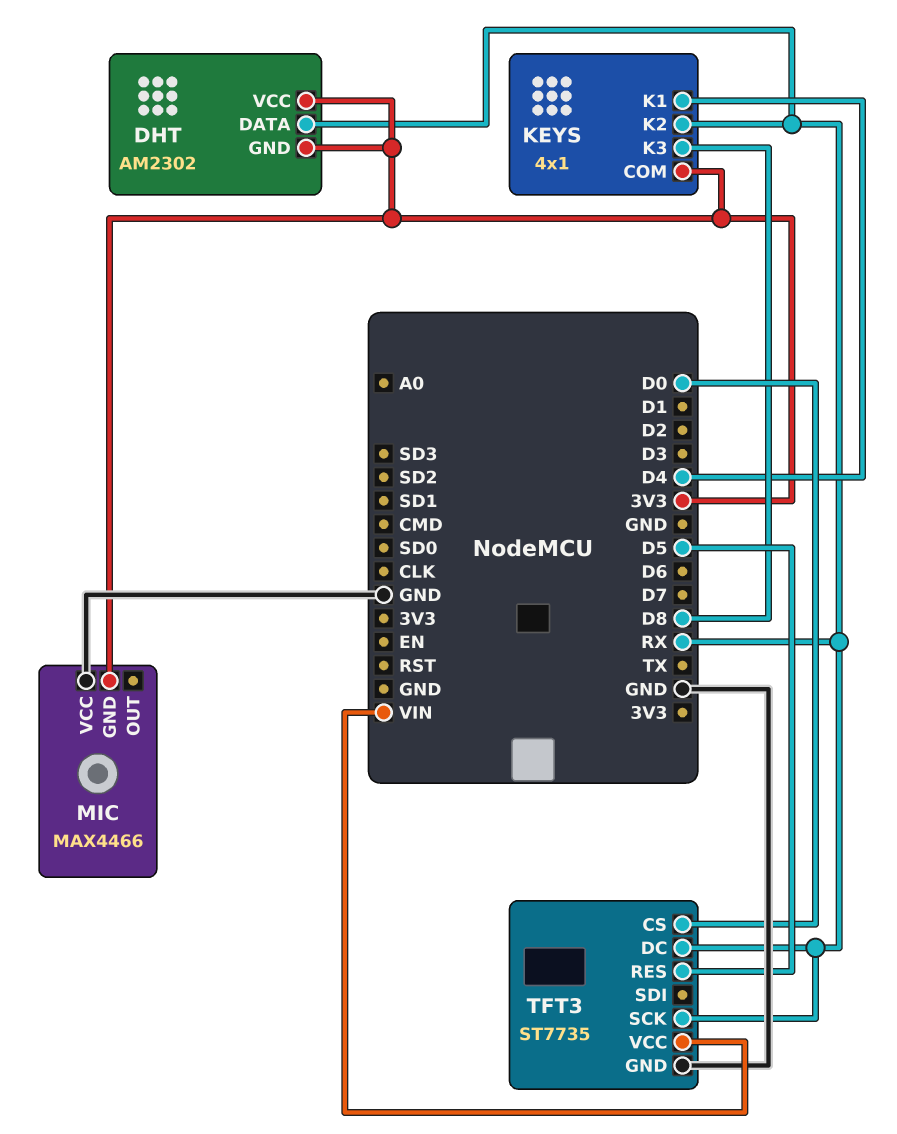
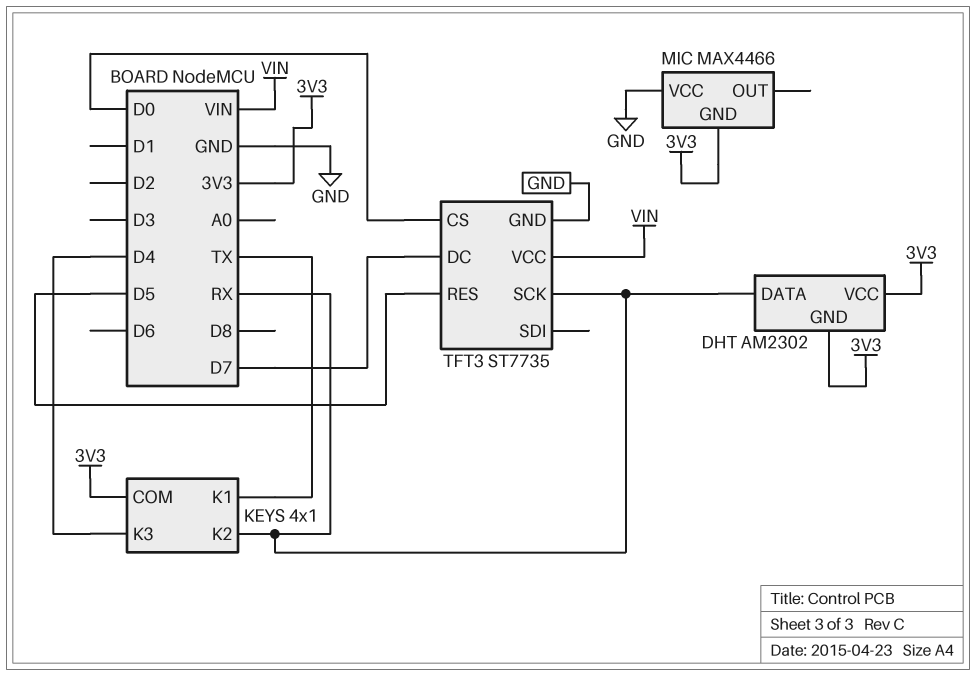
KEYS pin K1: D4 -> TX
KEYS pin K3: D8 -> D4
TFT3 pin DC: RX -> D7

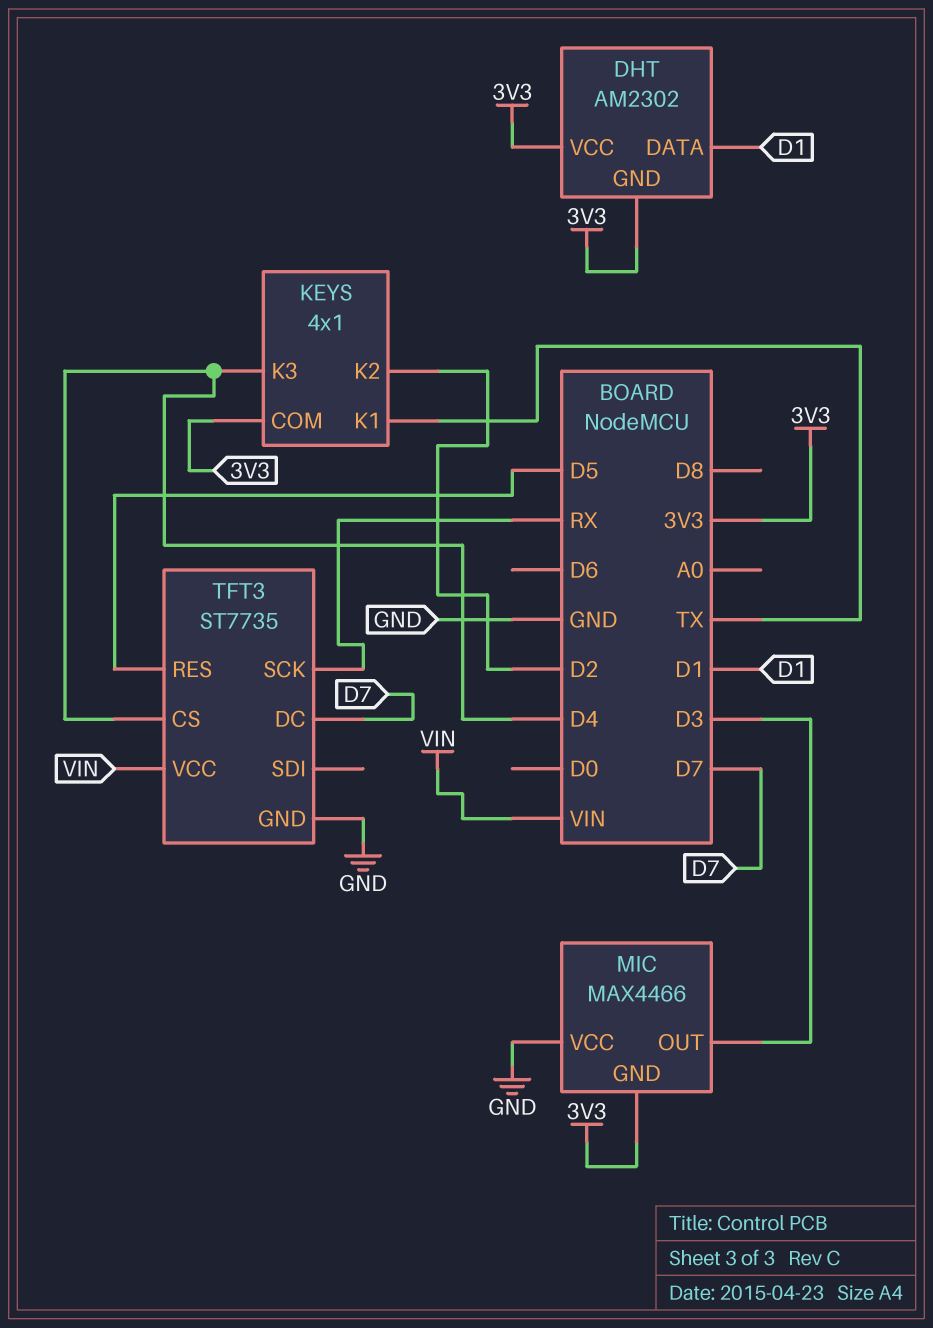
DHT pin DATA: RX -> D1
KEYS pin K2: RX -> D2
MIC pin OUT: none -> D3
TFT3 pin CS: D0 -> D4

